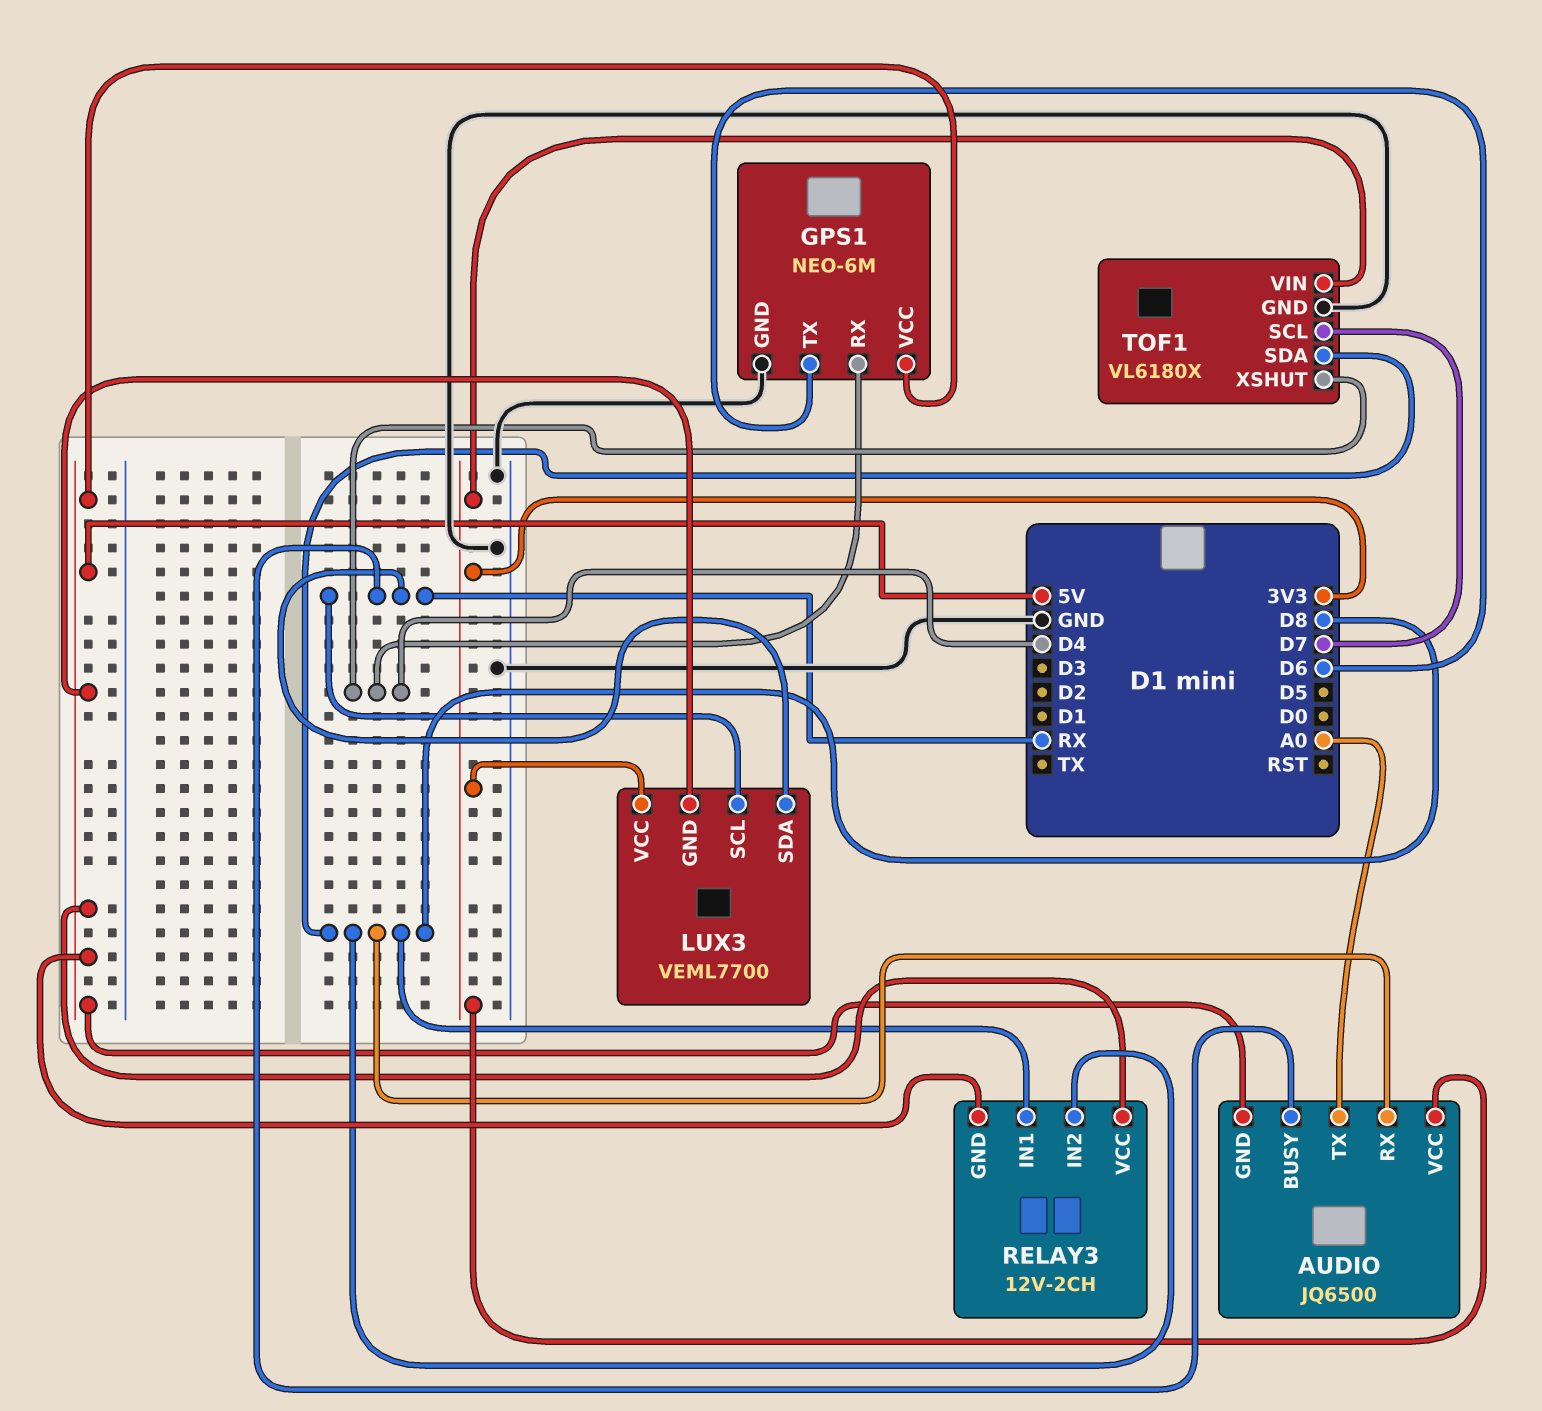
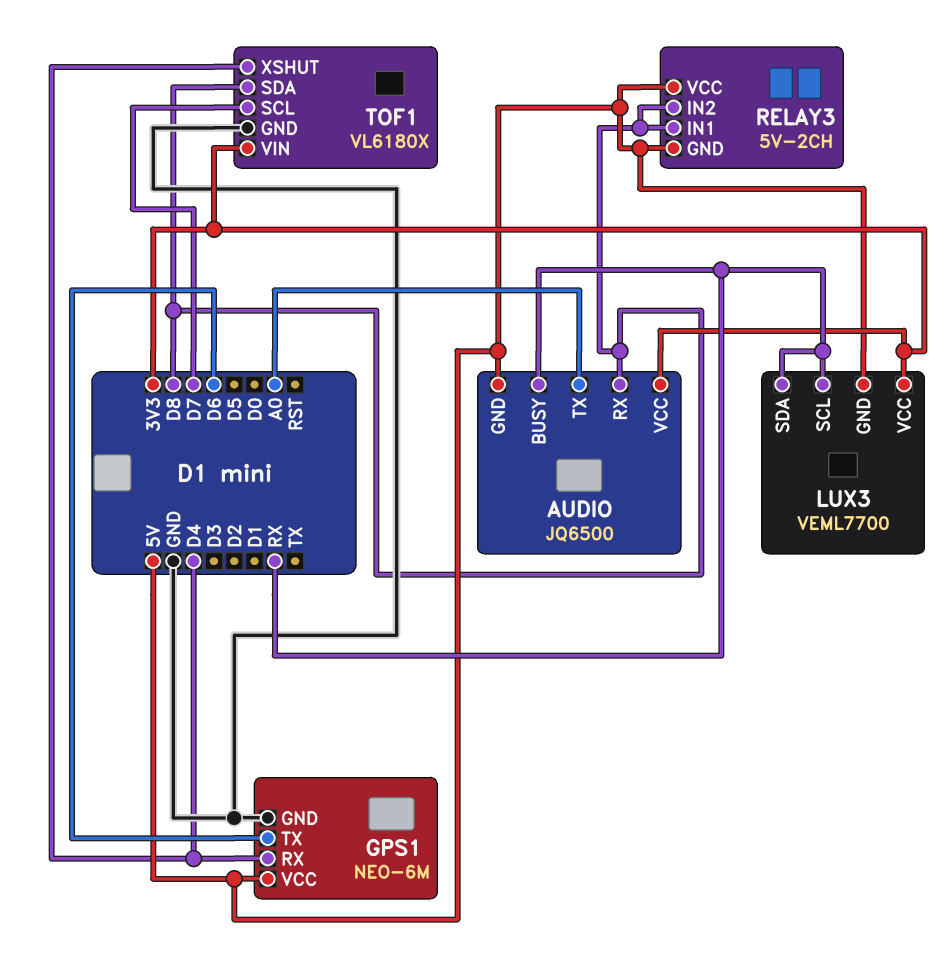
RELAY3: 12V-2CH -> 5V-2CH

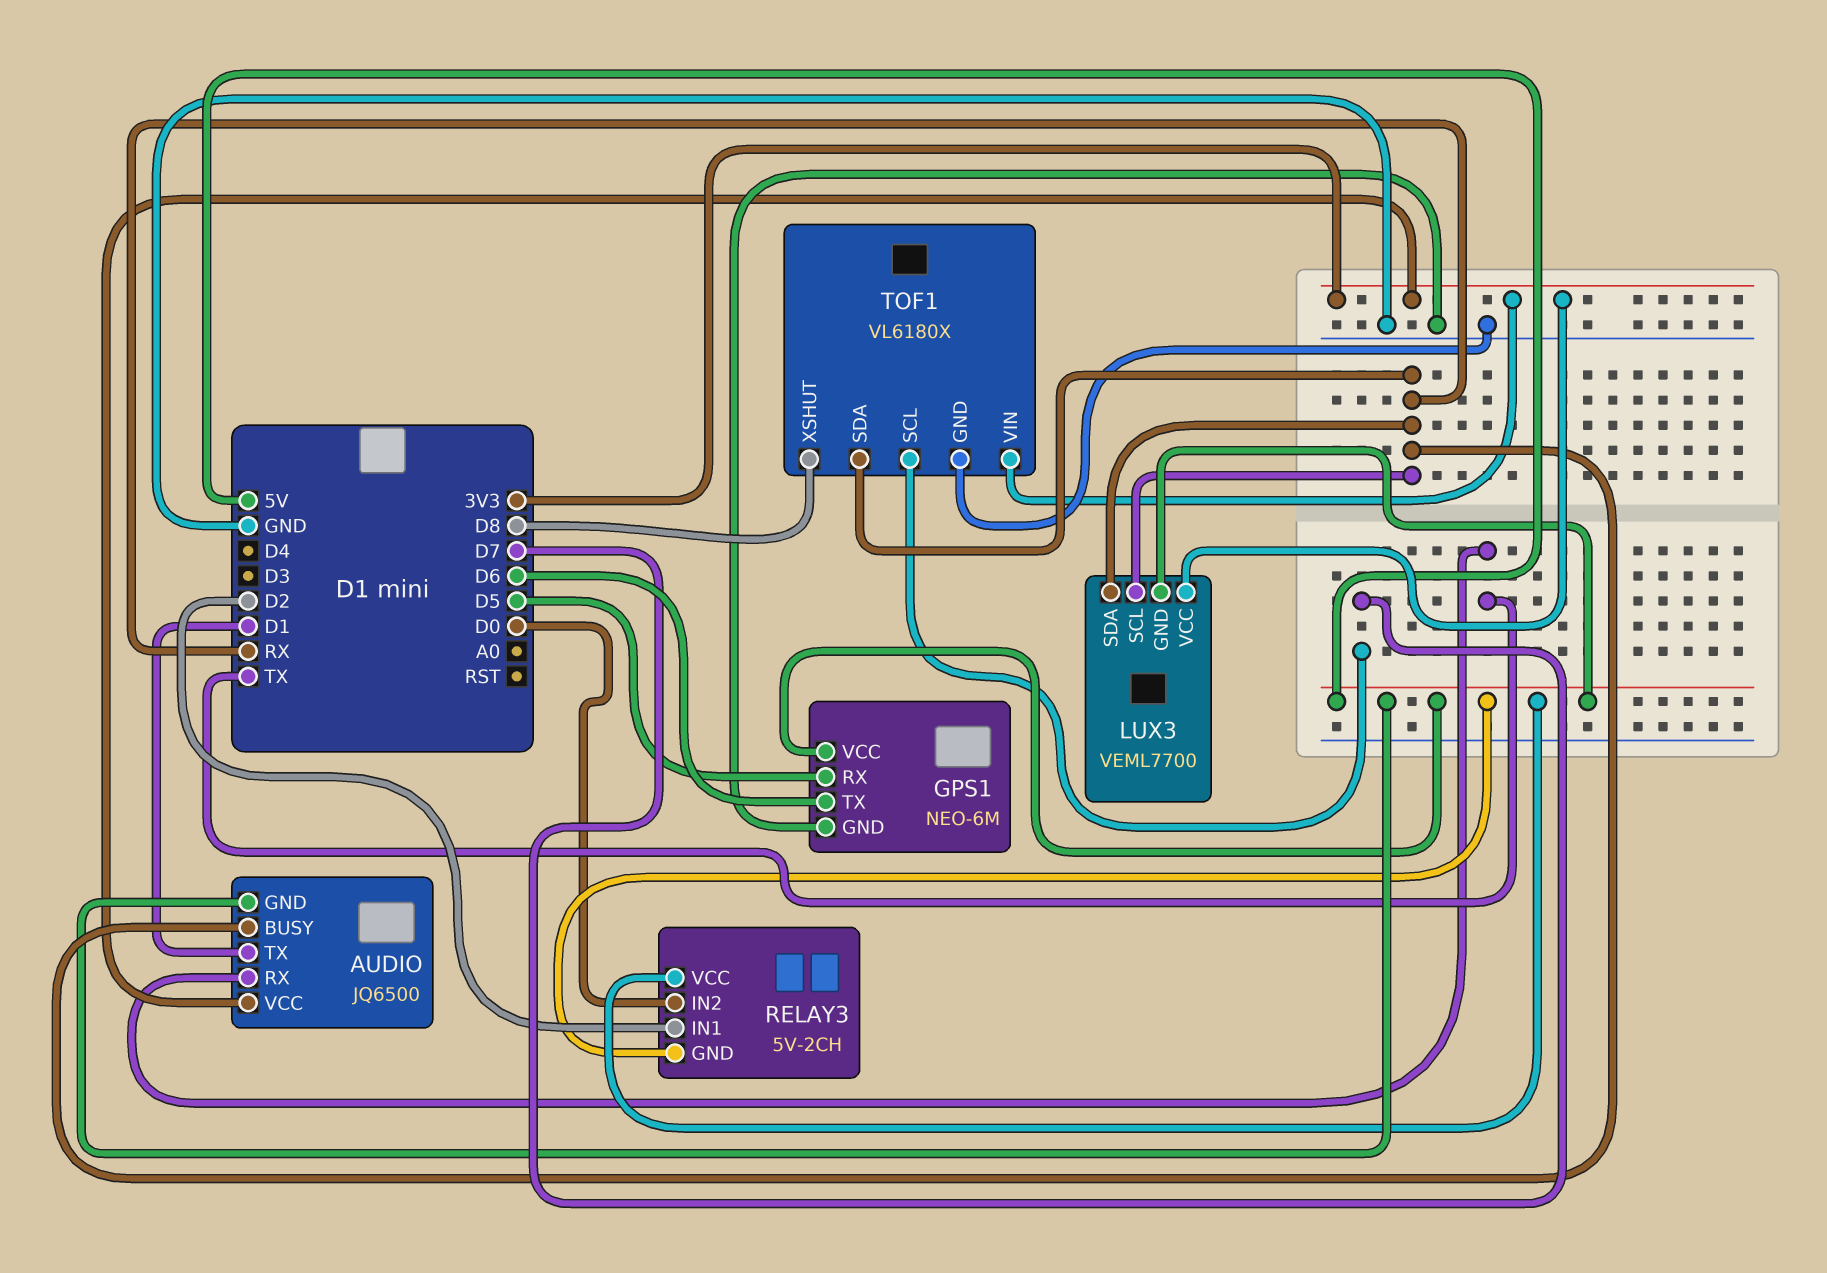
AUDIO pin RX: D8 -> TX
AUDIO pin TX: A0 -> D1
GPS1 pin RX: D4 -> D5
RELAY3 pin IN1: D8 -> D2
RELAY3 pin IN2: D8 -> D0
TOF1 pin SDA: D8 -> RX
TOF1 pin XSHUT: D4 -> D8

